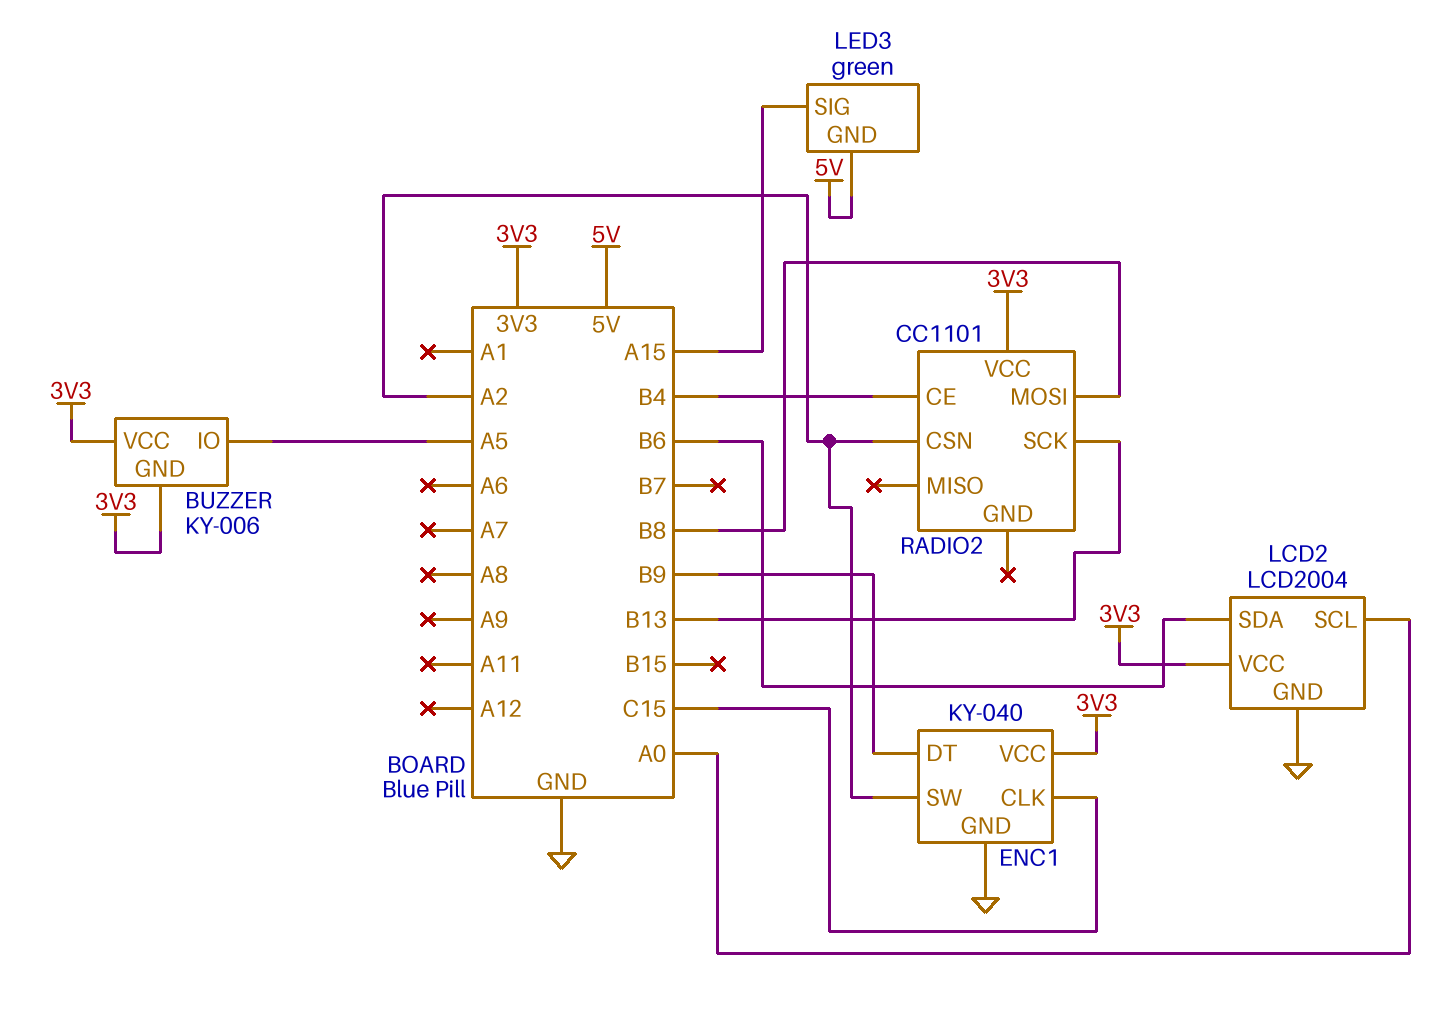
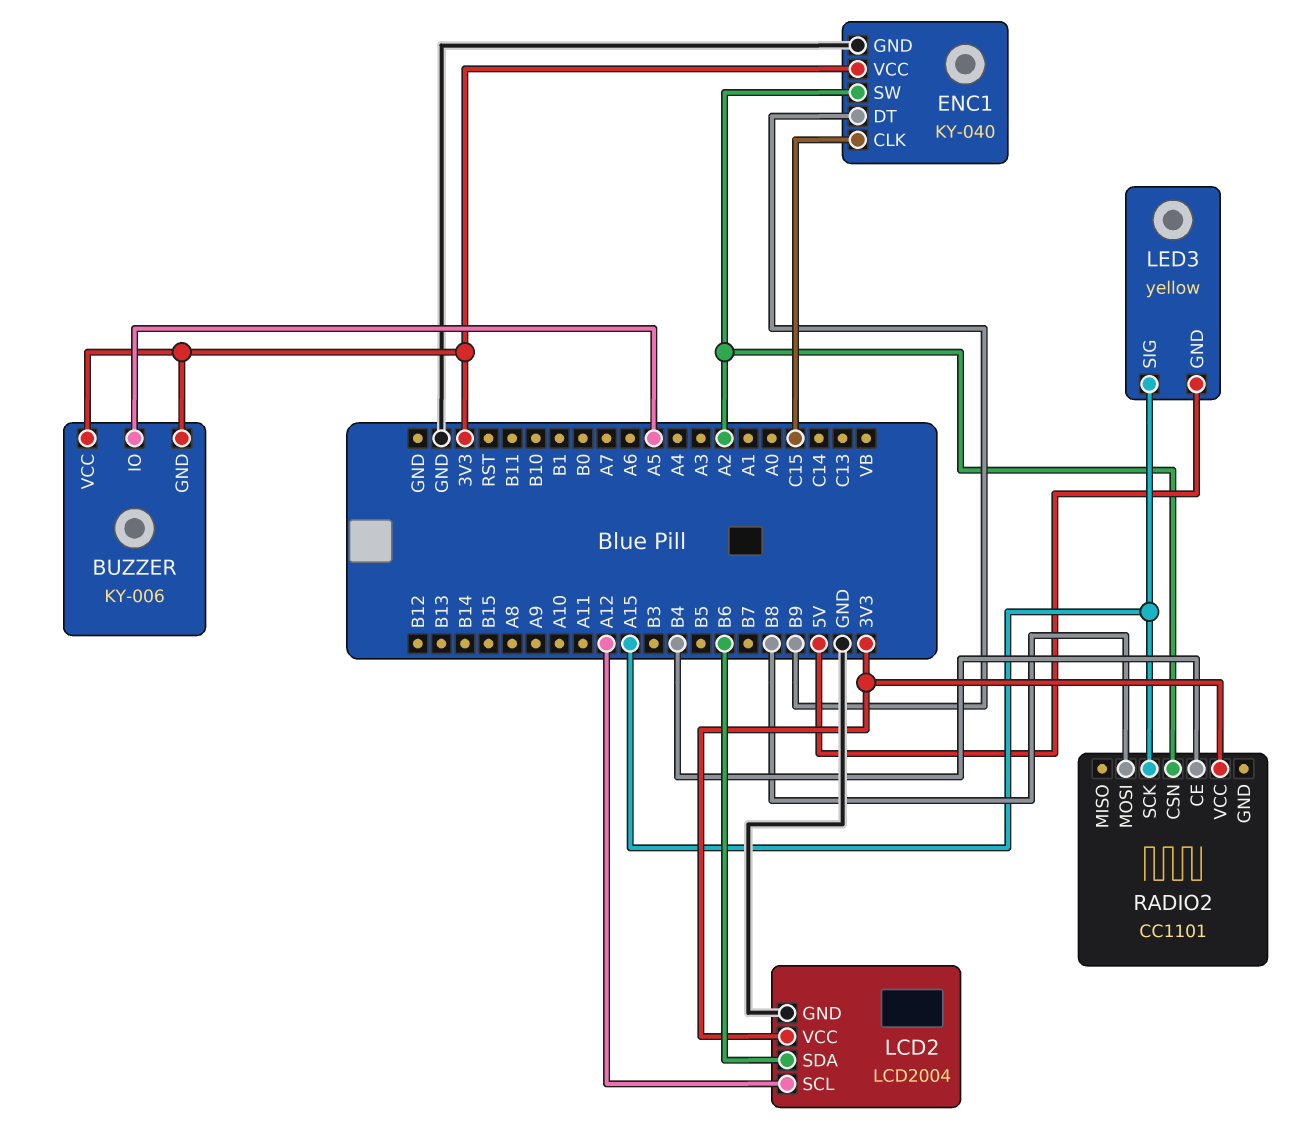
LCD2 pin SCL: A0 -> A12
LED3: green -> yellow
RADIO2 pin SCK: B13 -> A15

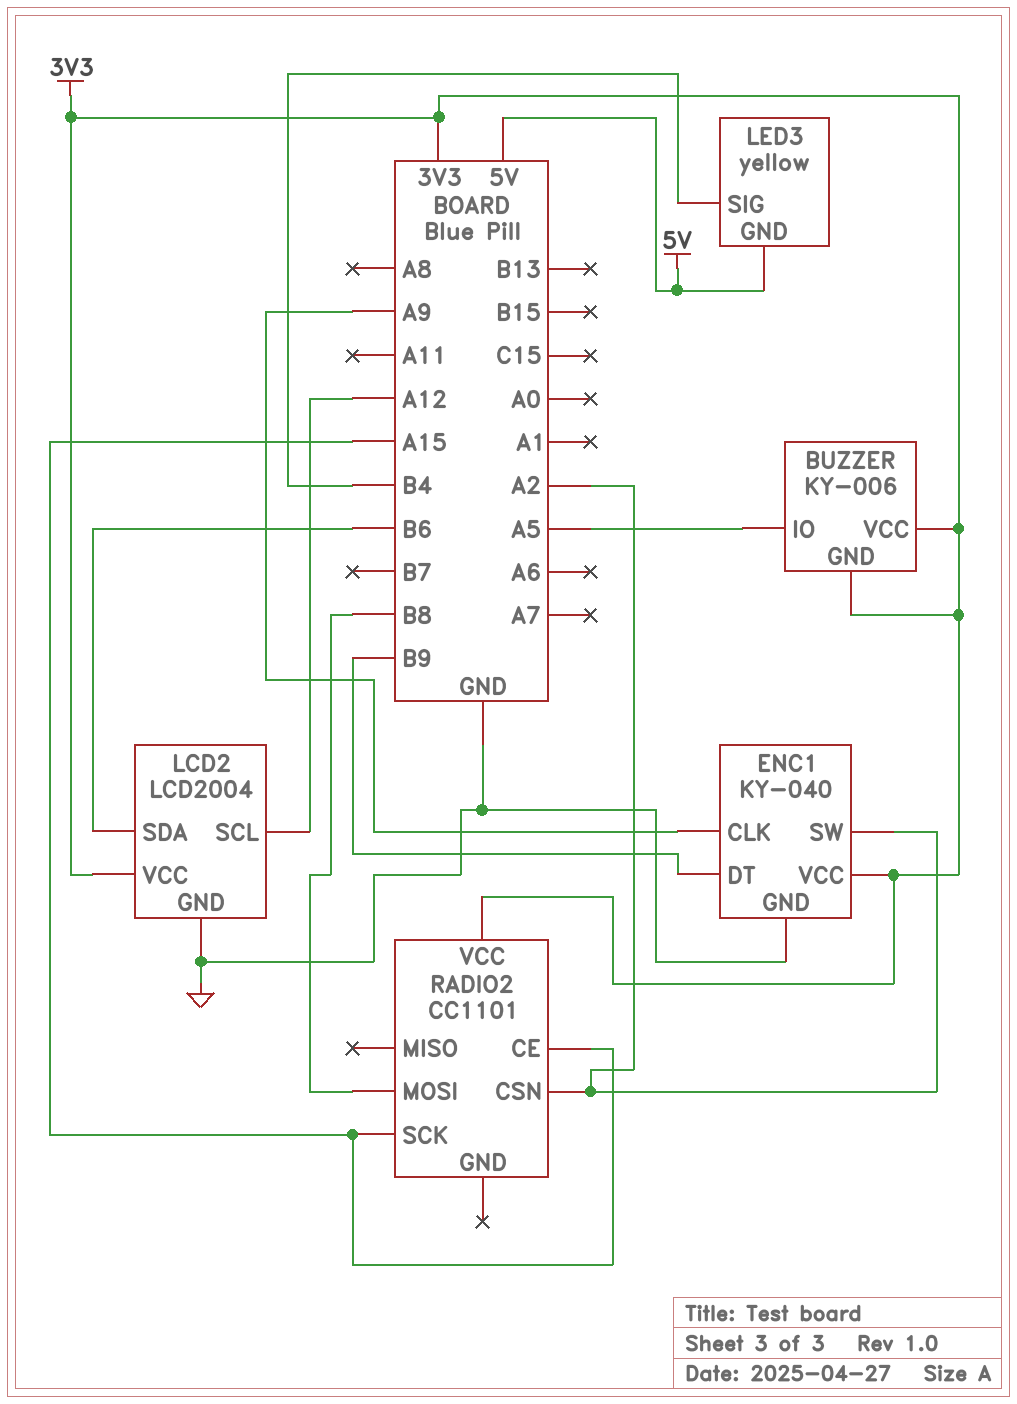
ENC1 pin CLK: C15 -> A9
LED3 pin SIG: A15 -> B4
RADIO2 pin CE: B4 -> A15

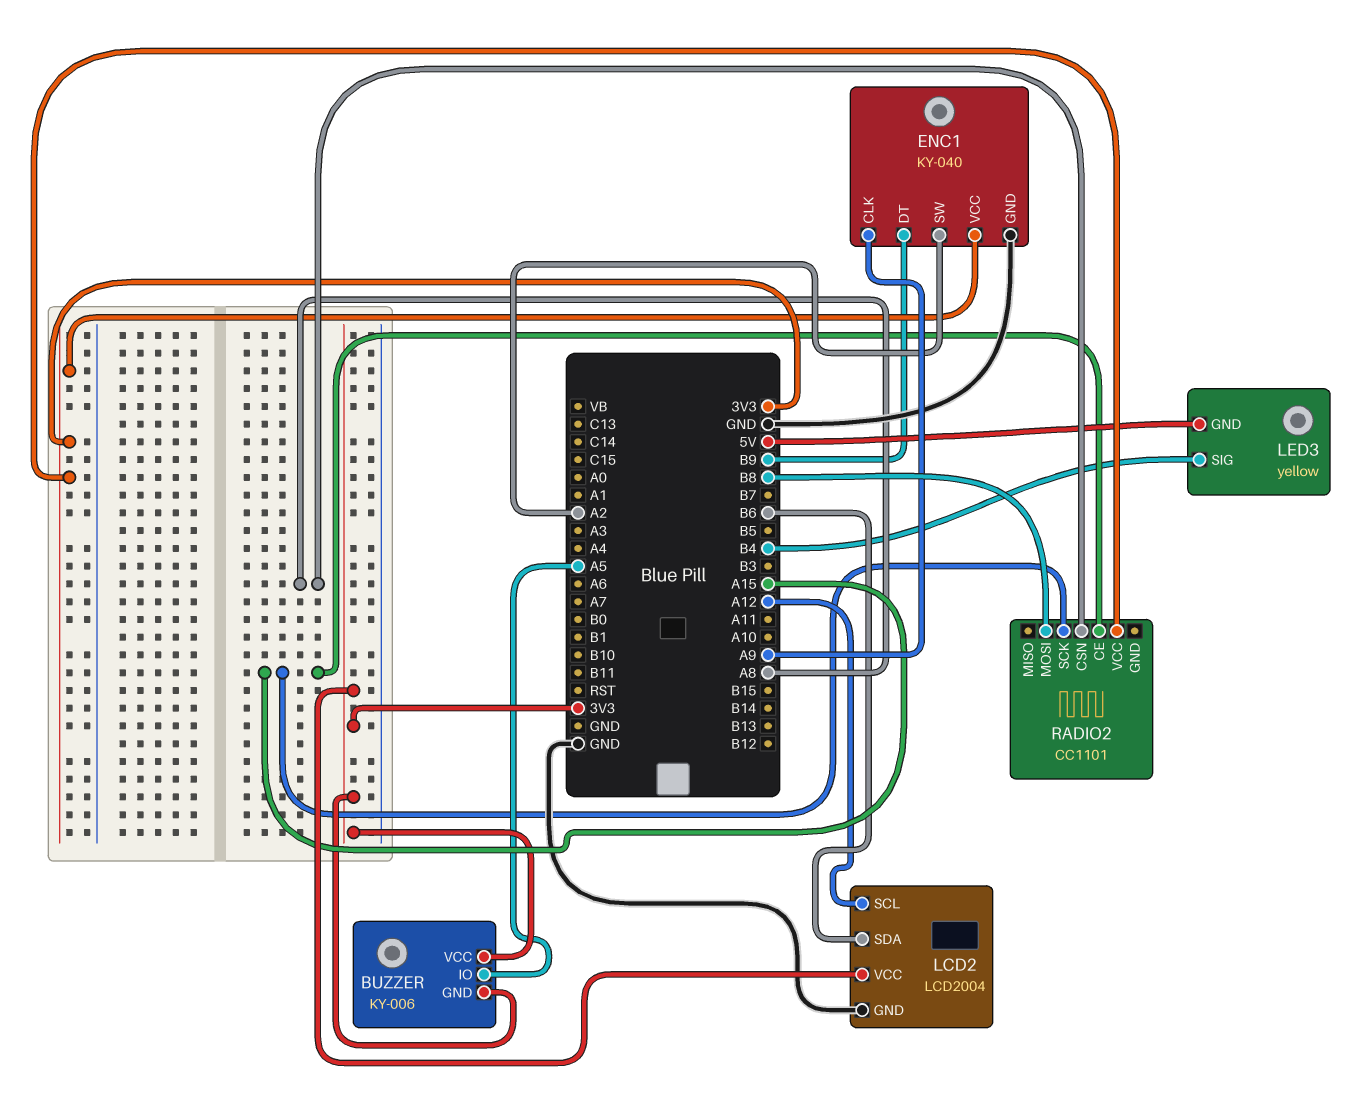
RADIO2 pin CSN: A2 -> A8

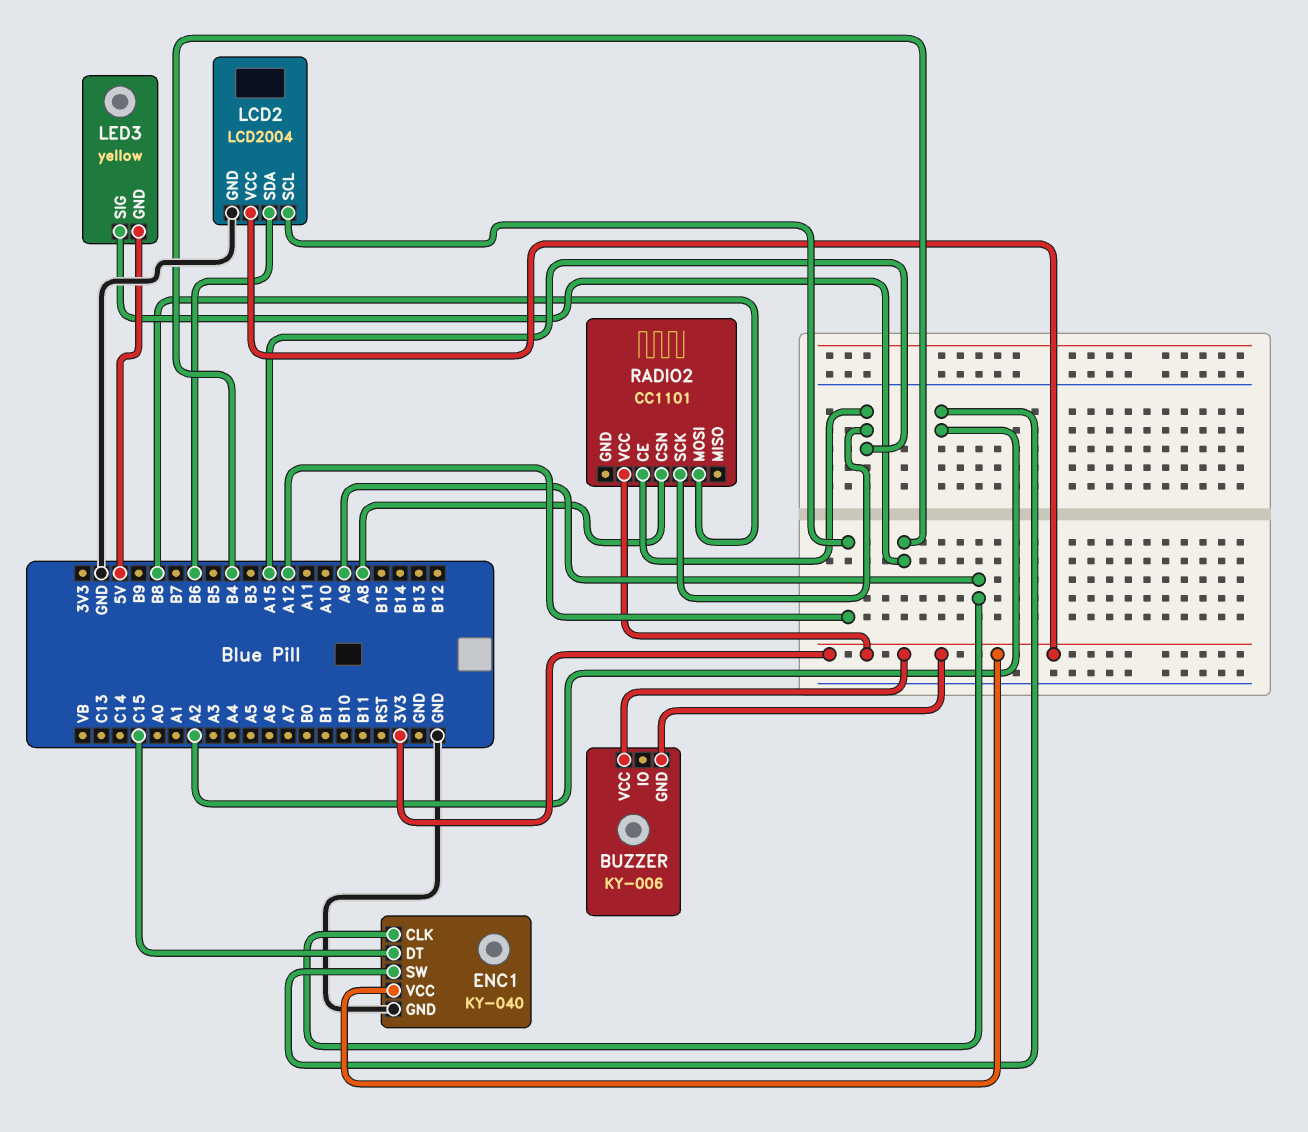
BUZZER pin IO: A5 -> none
ENC1 pin DT: B9 -> C15

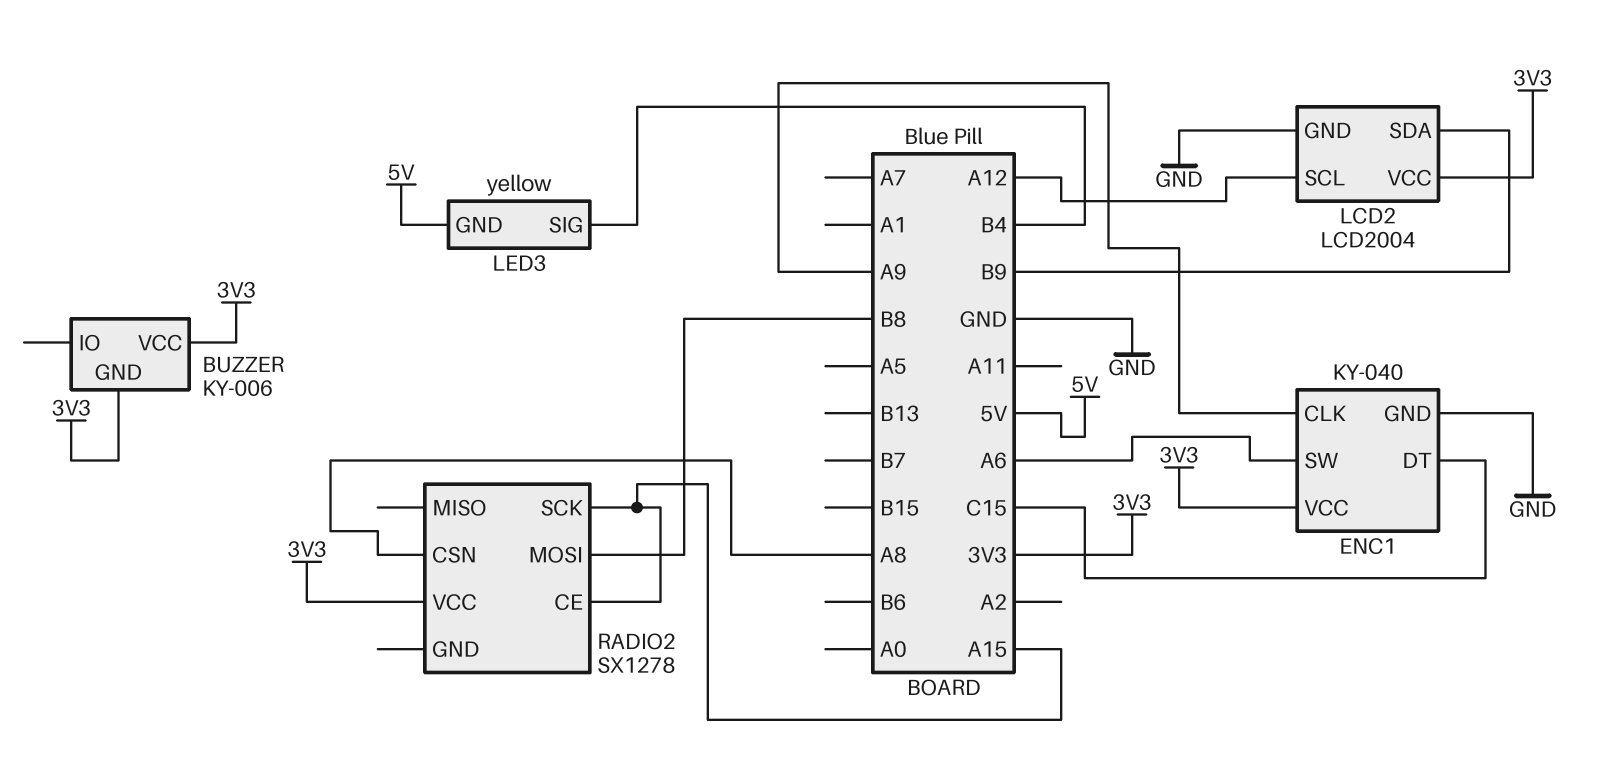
ENC1 pin SW: A2 -> A6
LCD2 pin SDA: B6 -> B9
RADIO2: CC1101 -> SX1278

